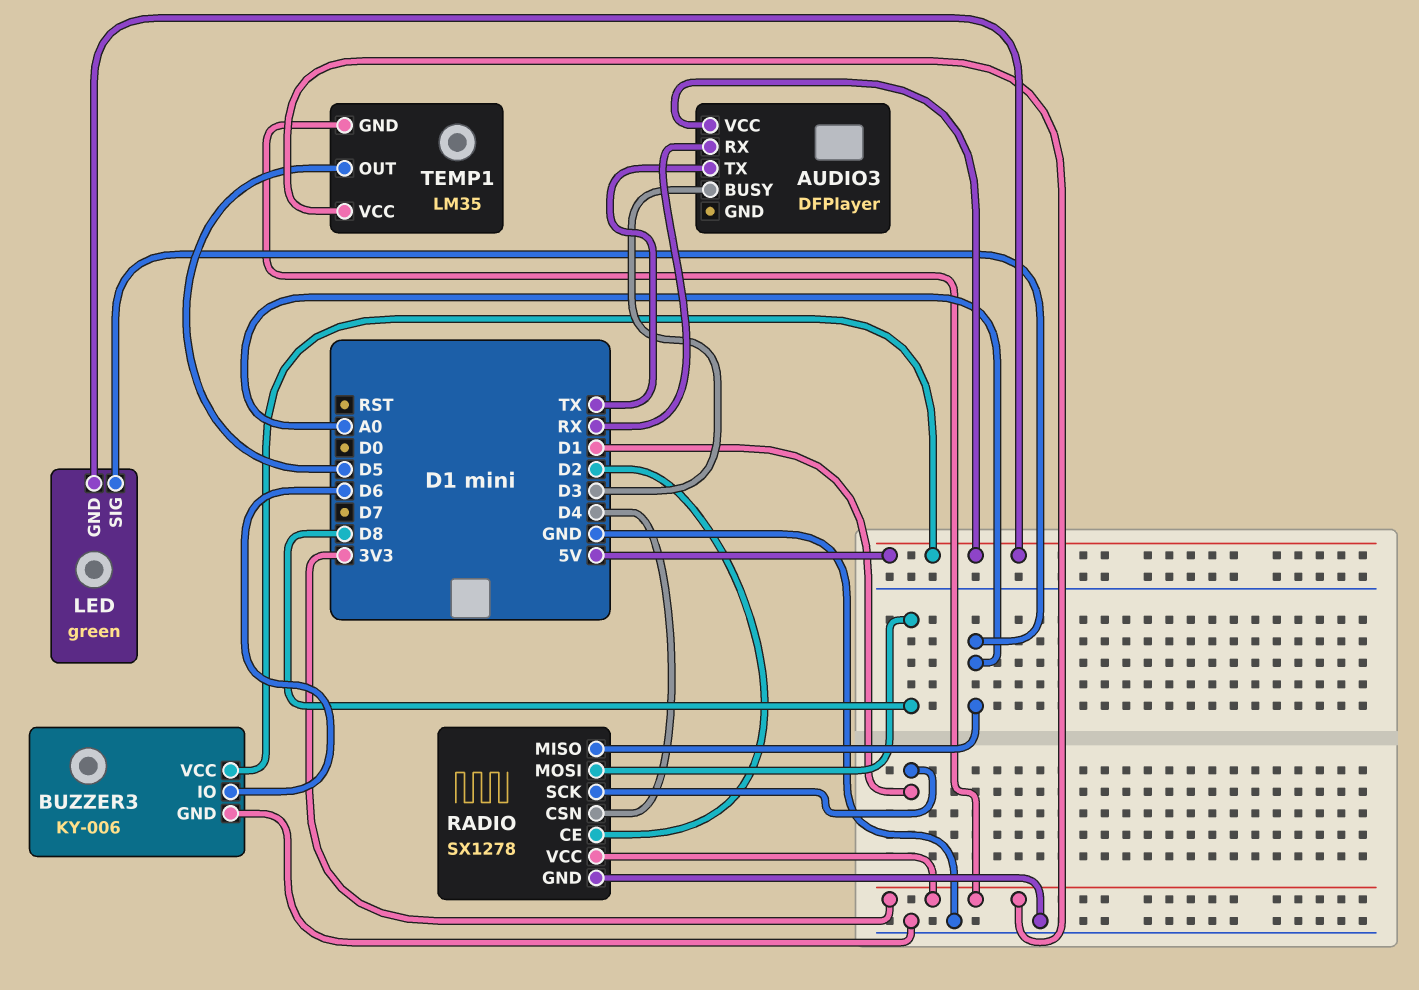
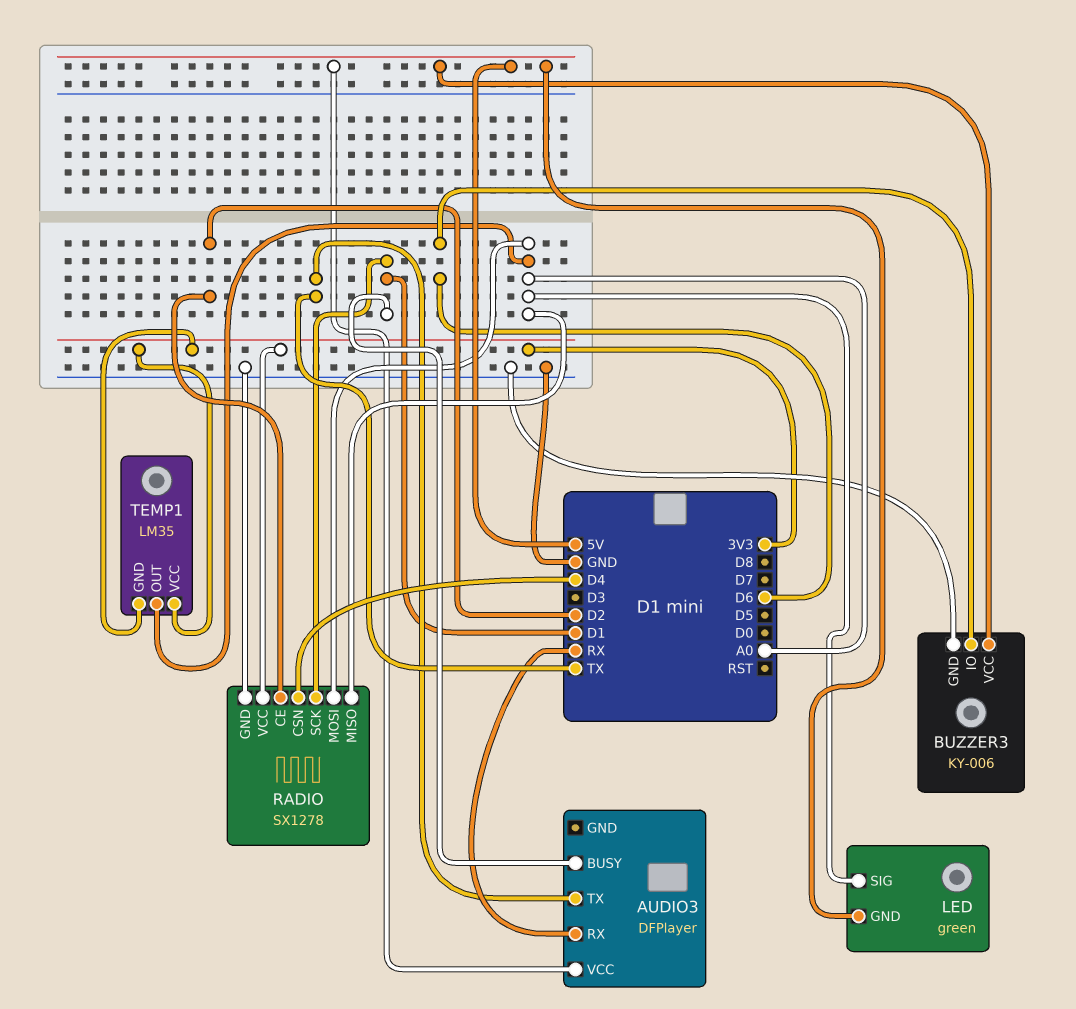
AUDIO3 pin BUSY: D3 -> D1
RADIO pin MOSI: D8 -> A0
TEMP1 pin OUT: D5 -> A0

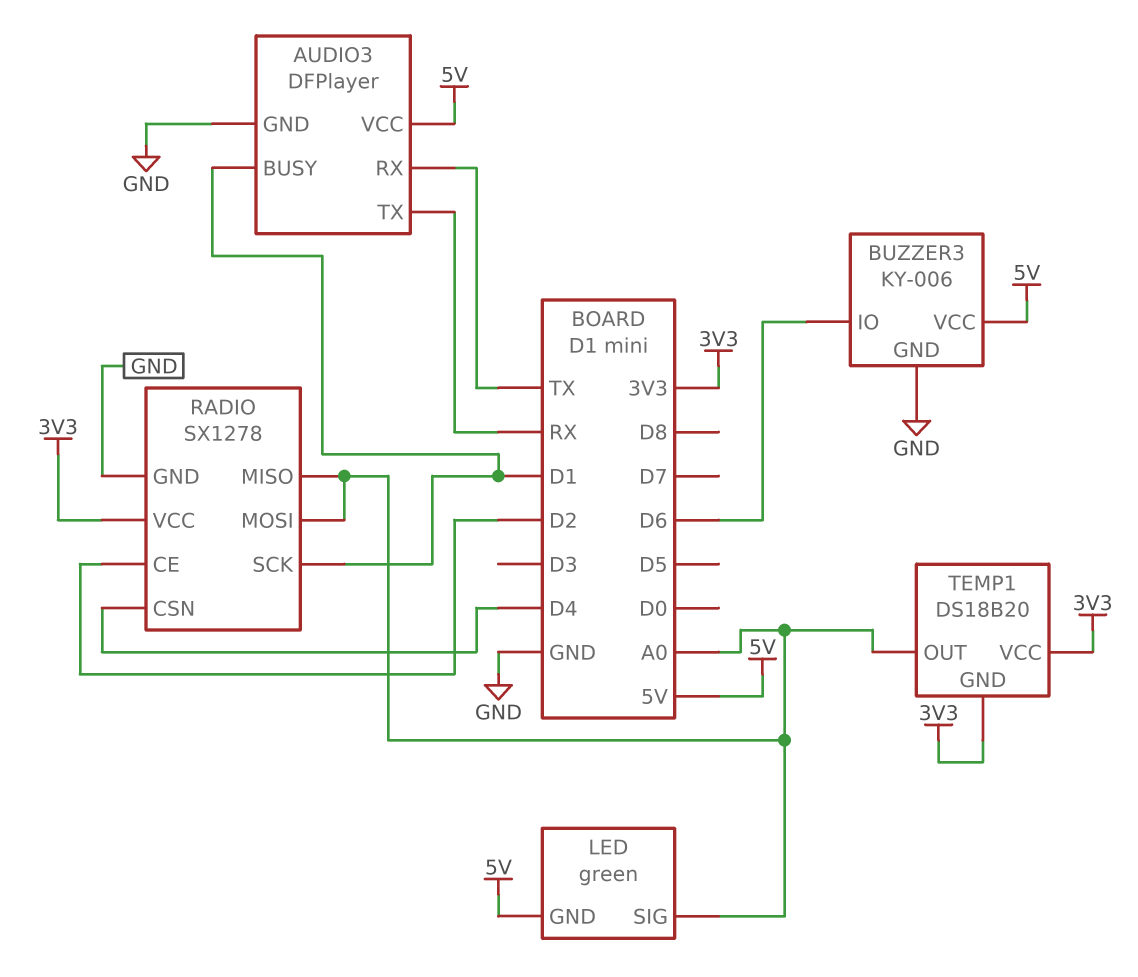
AUDIO3 pin GND: none -> GND
AUDIO3 pin RX: RX -> TX
AUDIO3 pin TX: TX -> RX
TEMP1: LM35 -> DS18B20

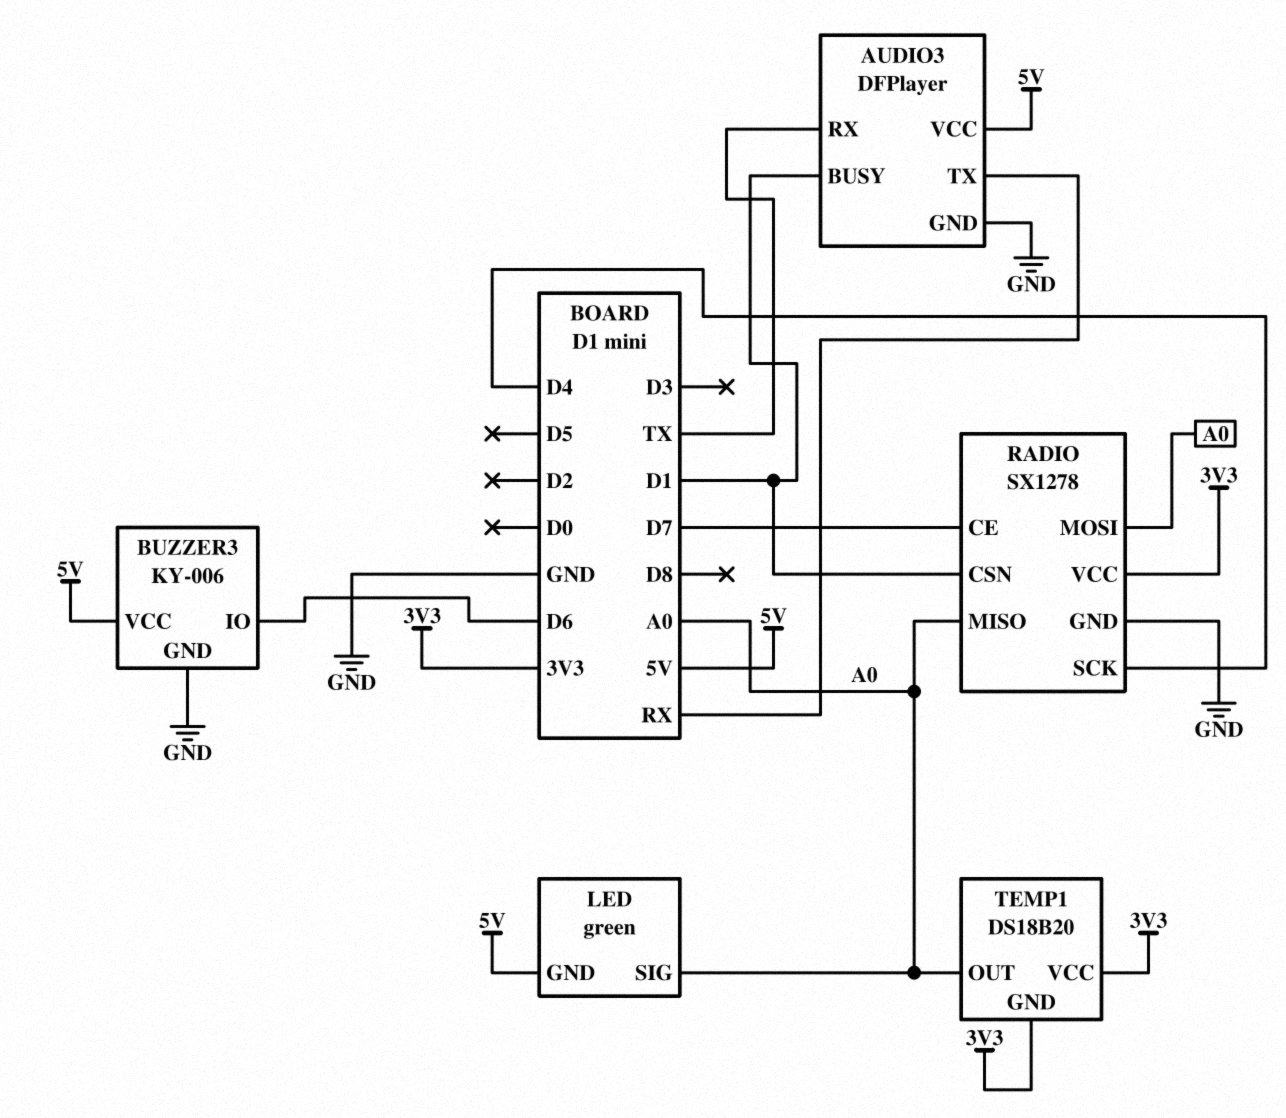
RADIO pin CE: D2 -> D7
RADIO pin CSN: D4 -> D1
RADIO pin SCK: D1 -> D4

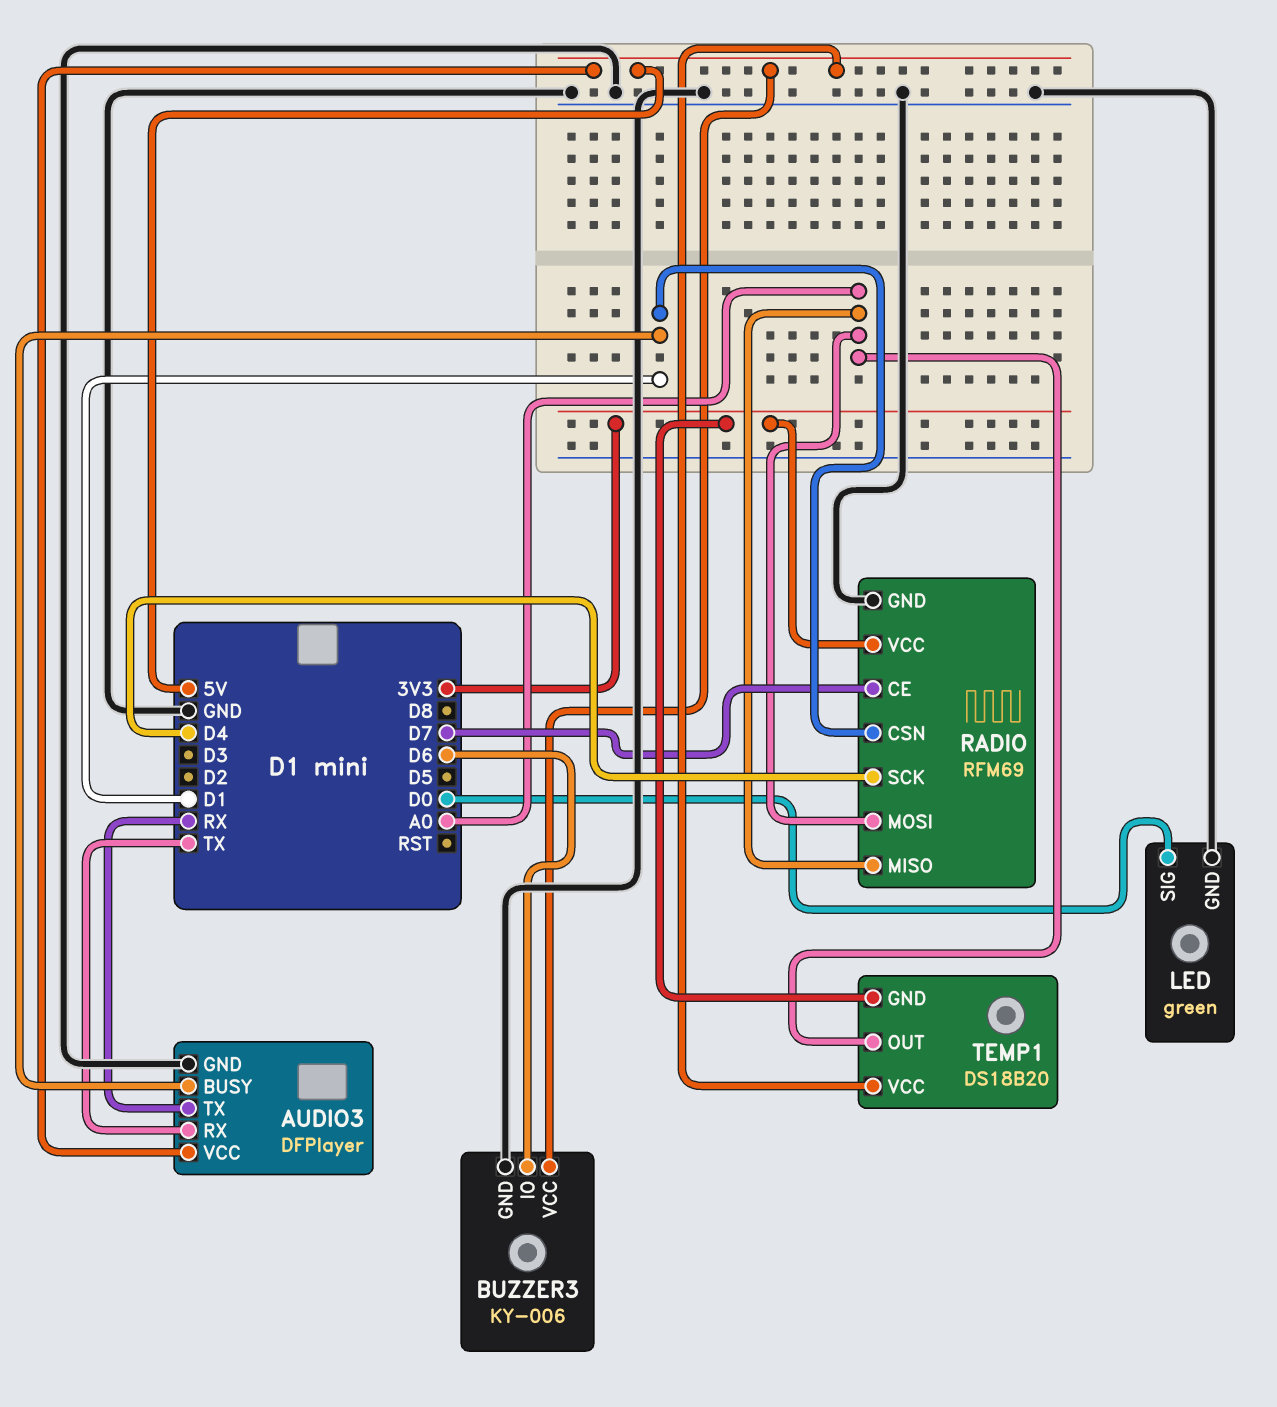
LED pin GND: 5V -> GND
LED pin SIG: A0 -> D0
RADIO: SX1278 -> RFM69
TEMP1 pin VCC: 3V3 -> 5V

